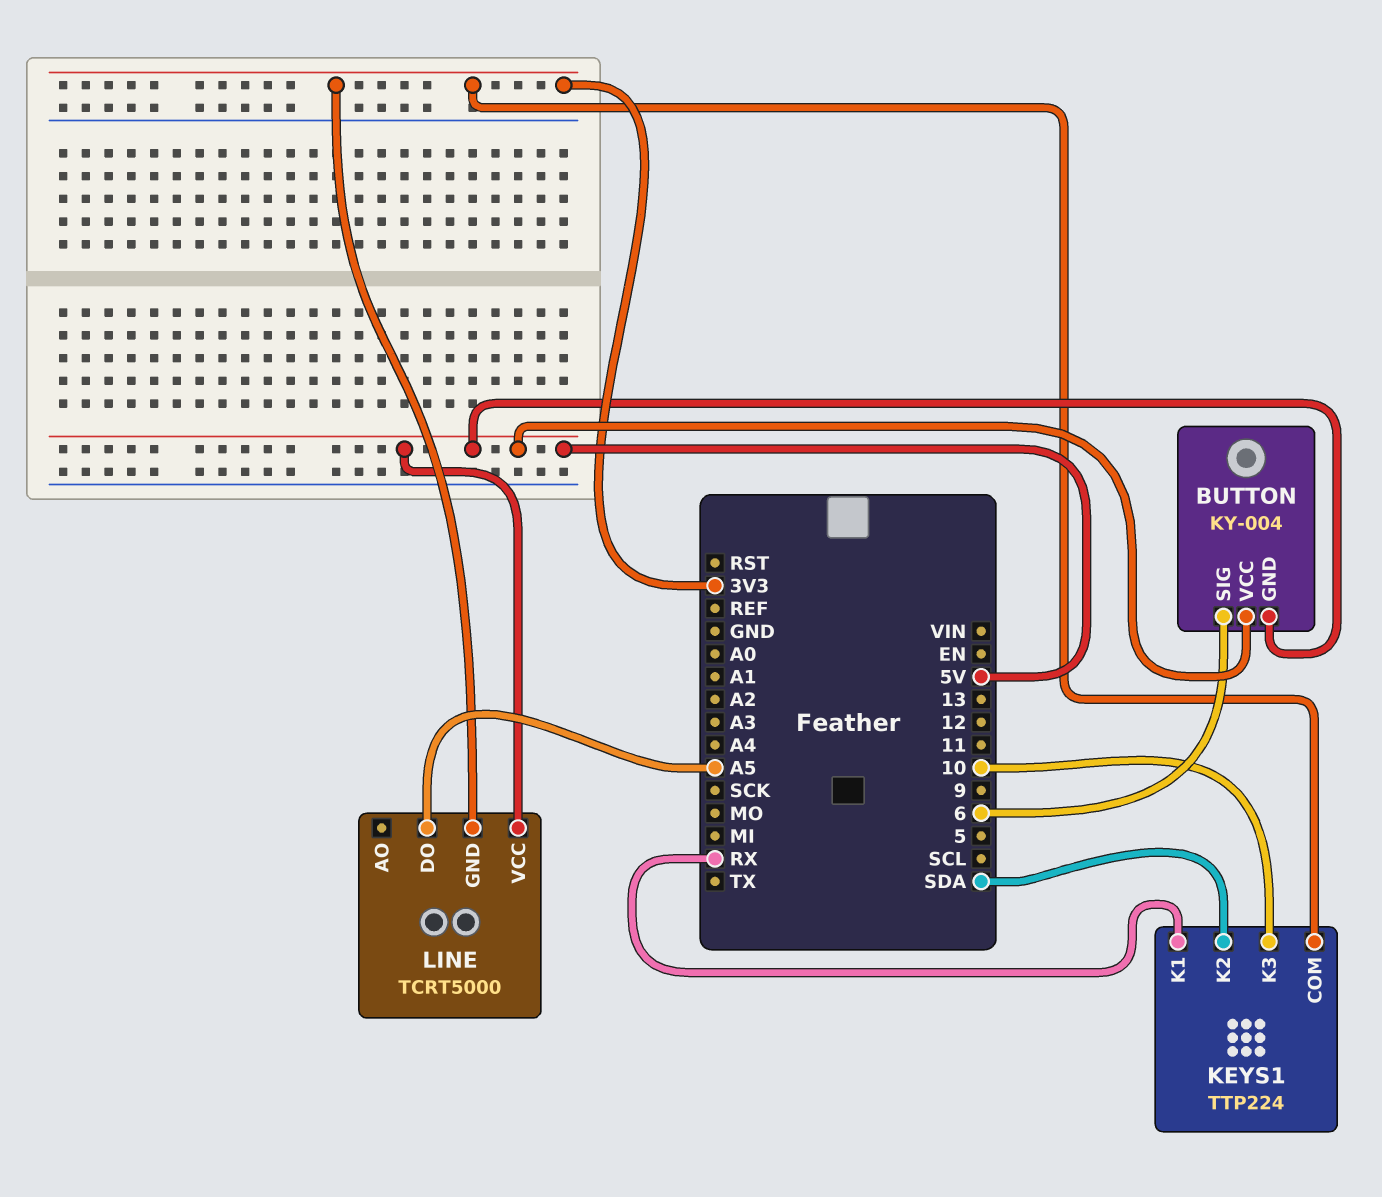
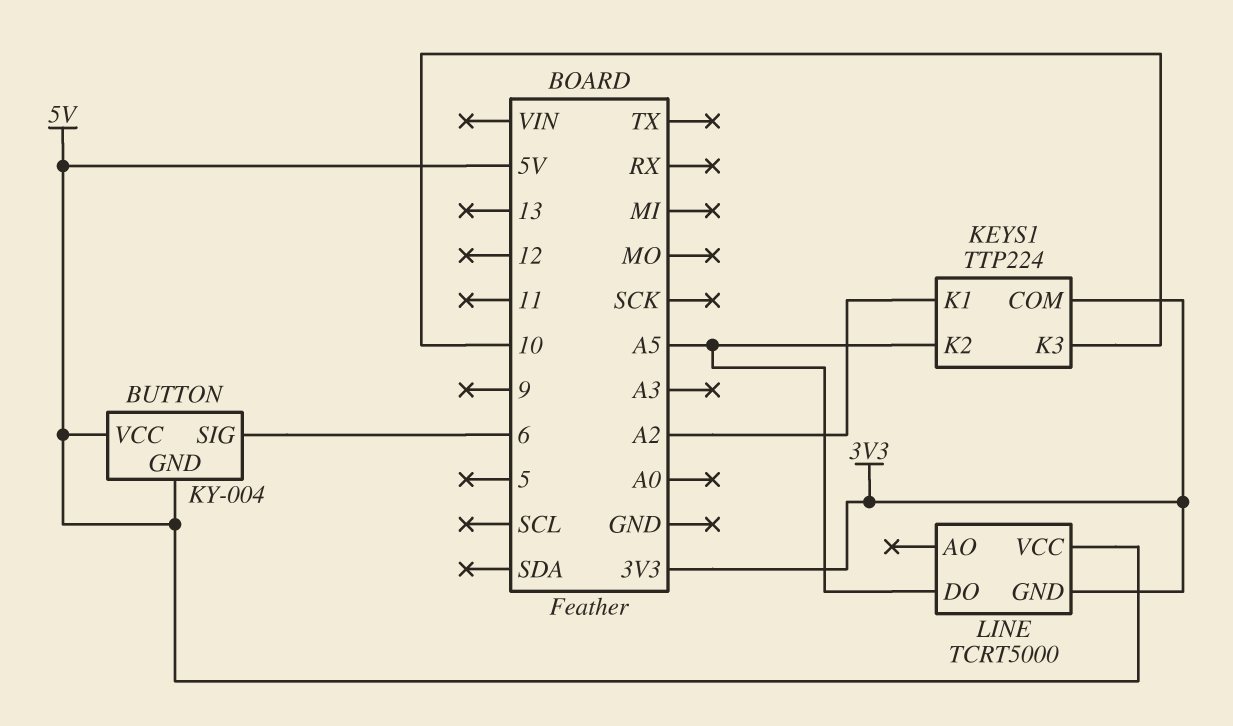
KEYS1 pin K1: RX -> A2
KEYS1 pin K2: SDA -> A5

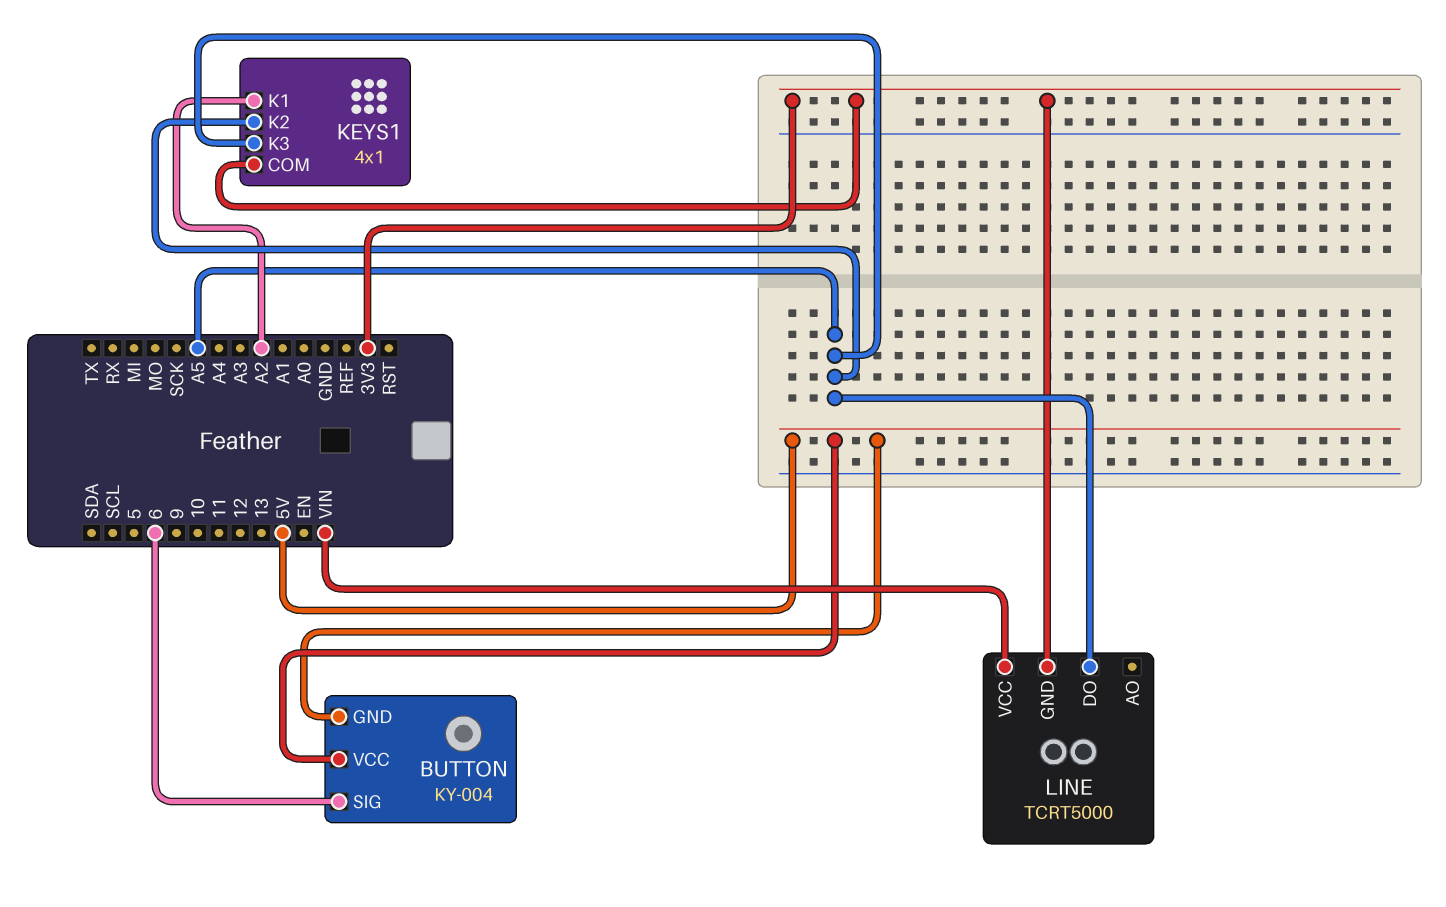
KEYS1: TTP224 -> 4x1
KEYS1 pin K3: 10 -> A5
LINE pin VCC: 5V -> VIN

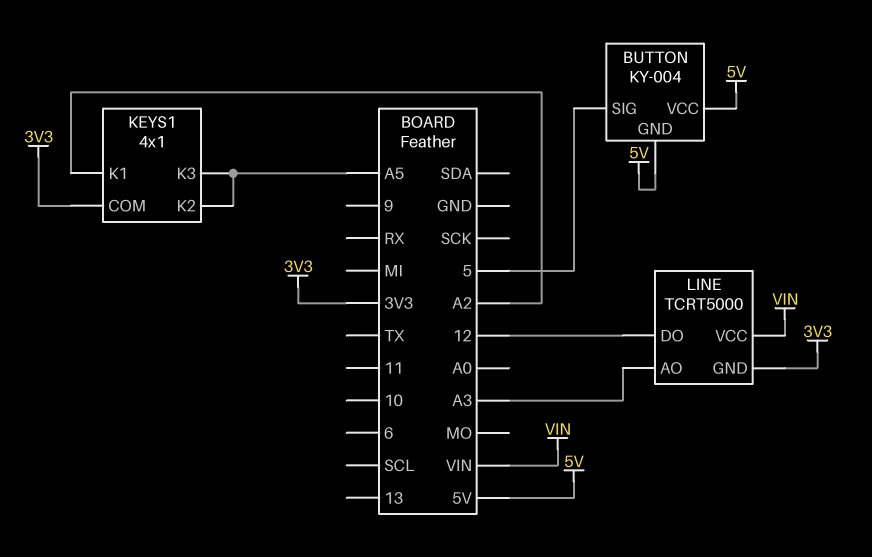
BUTTON pin SIG: 6 -> 5
LINE pin AO: none -> A3
LINE pin DO: A5 -> 12

